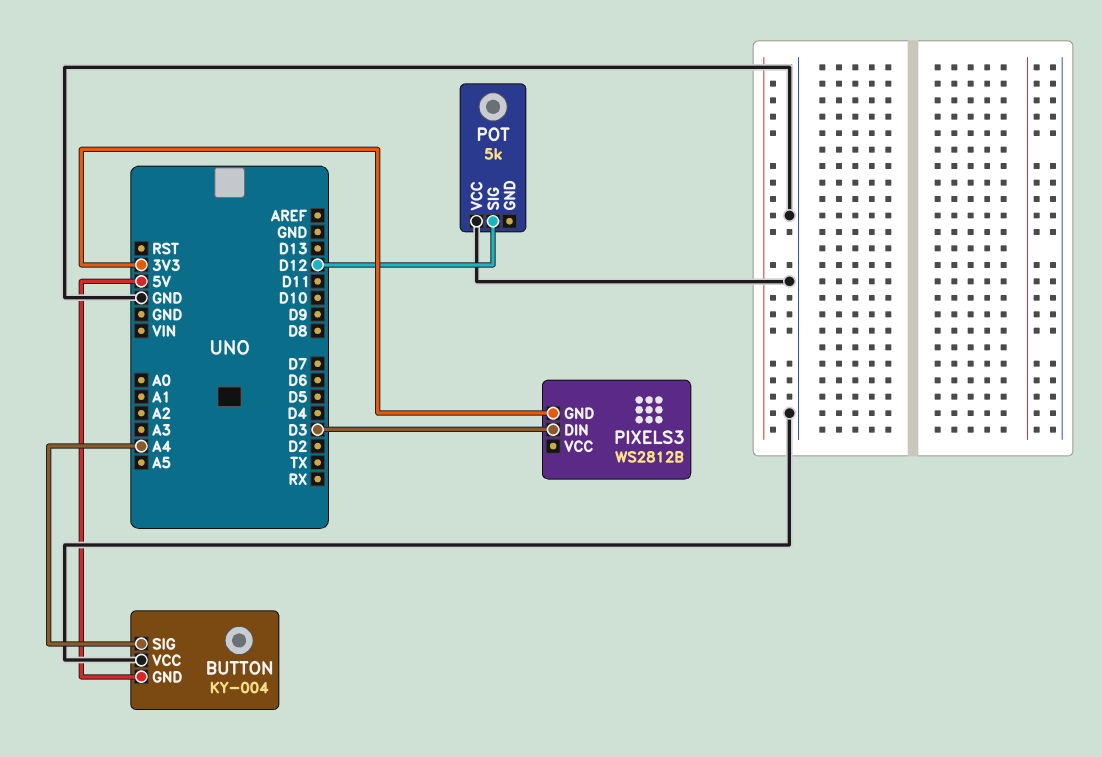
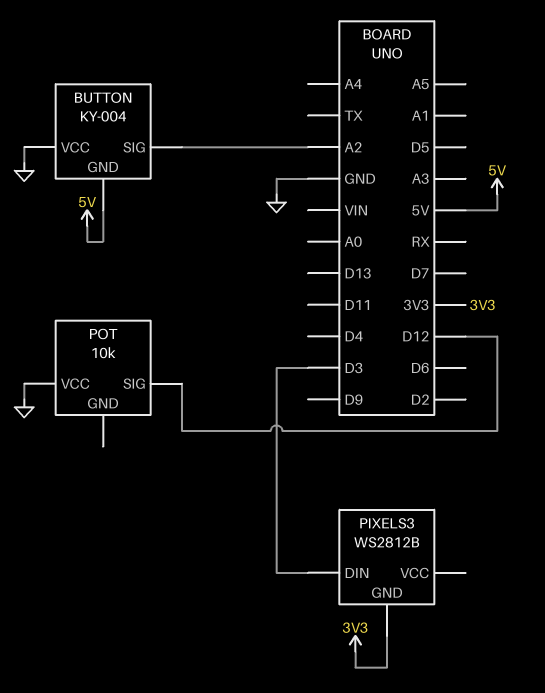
BUTTON pin SIG: A4 -> A2
POT: 5k -> 10k

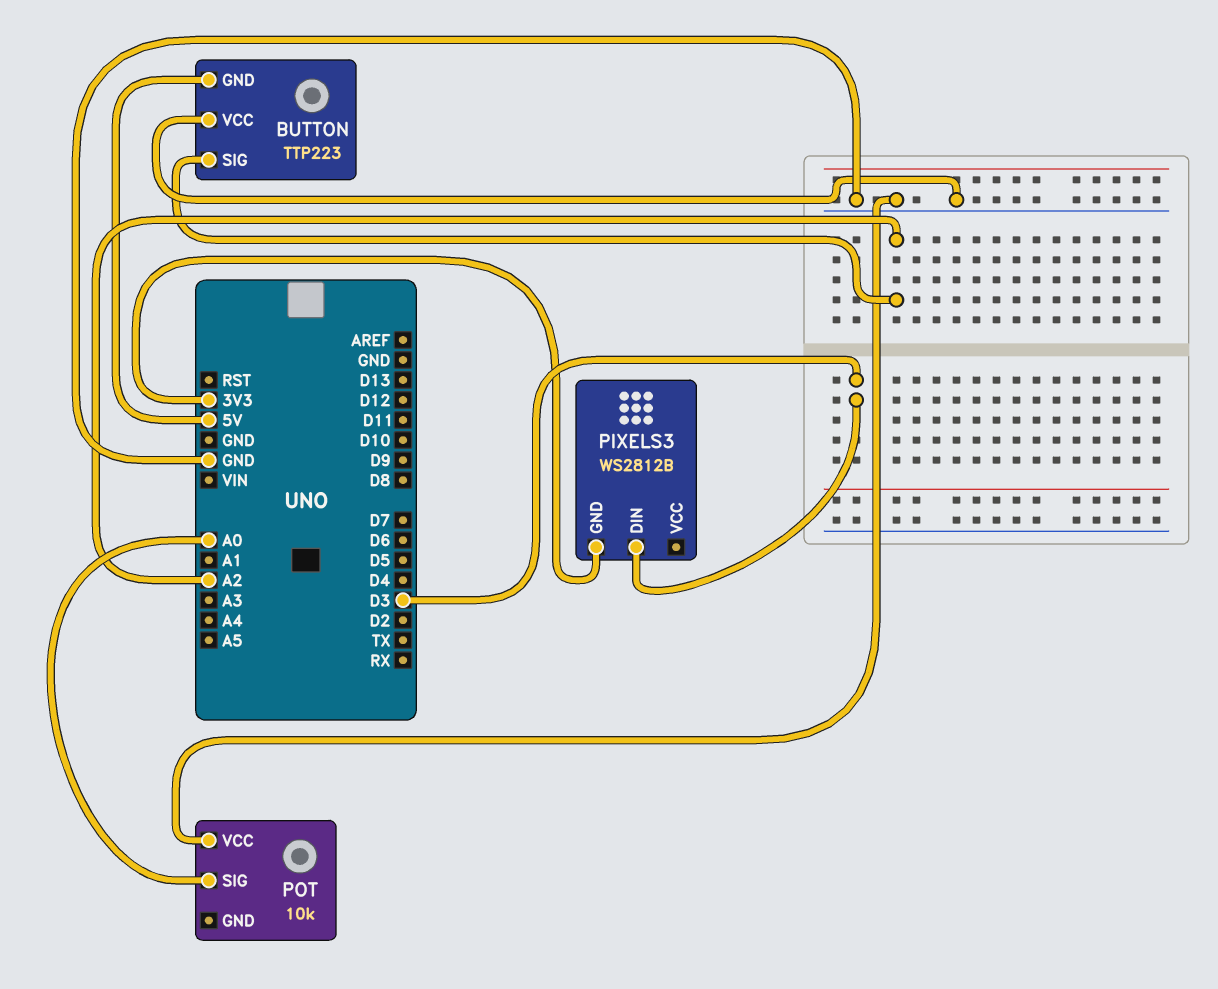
BUTTON: KY-004 -> TTP223
POT pin SIG: D12 -> A0

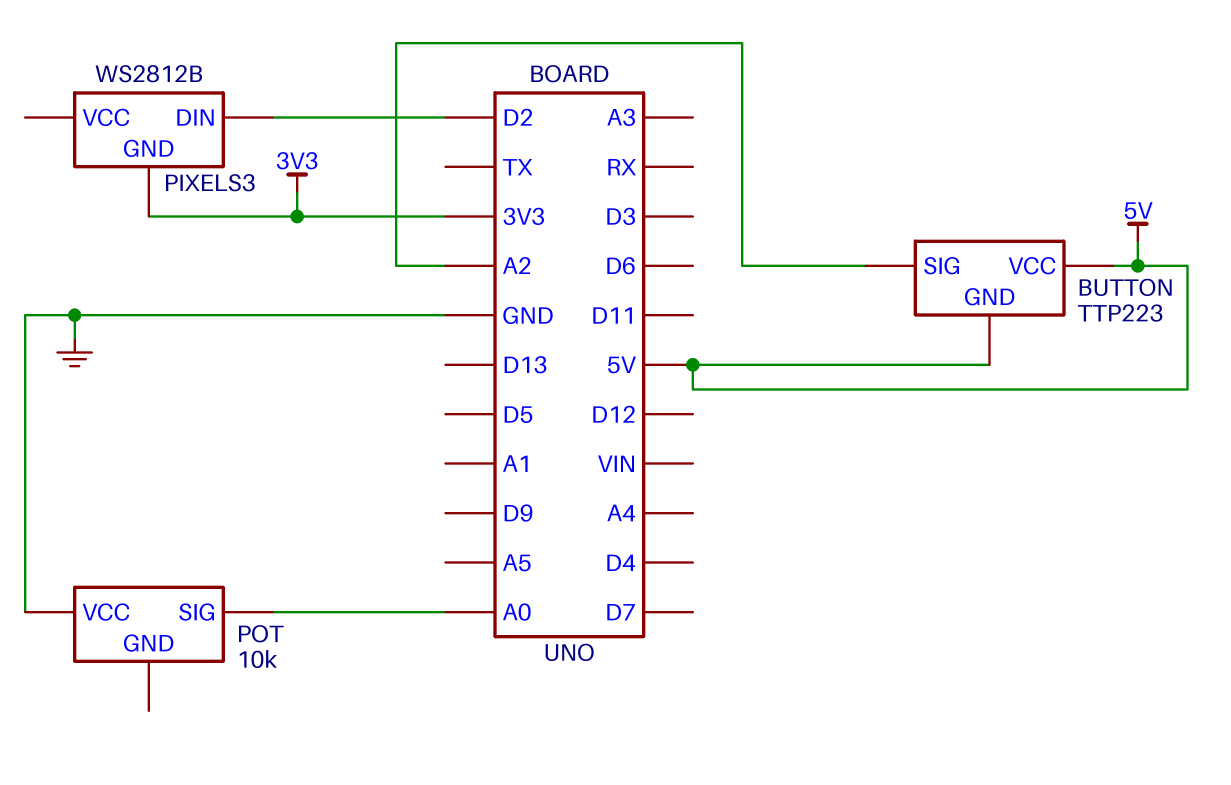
BUTTON pin VCC: GND -> 5V
PIXELS3 pin DIN: D3 -> D2

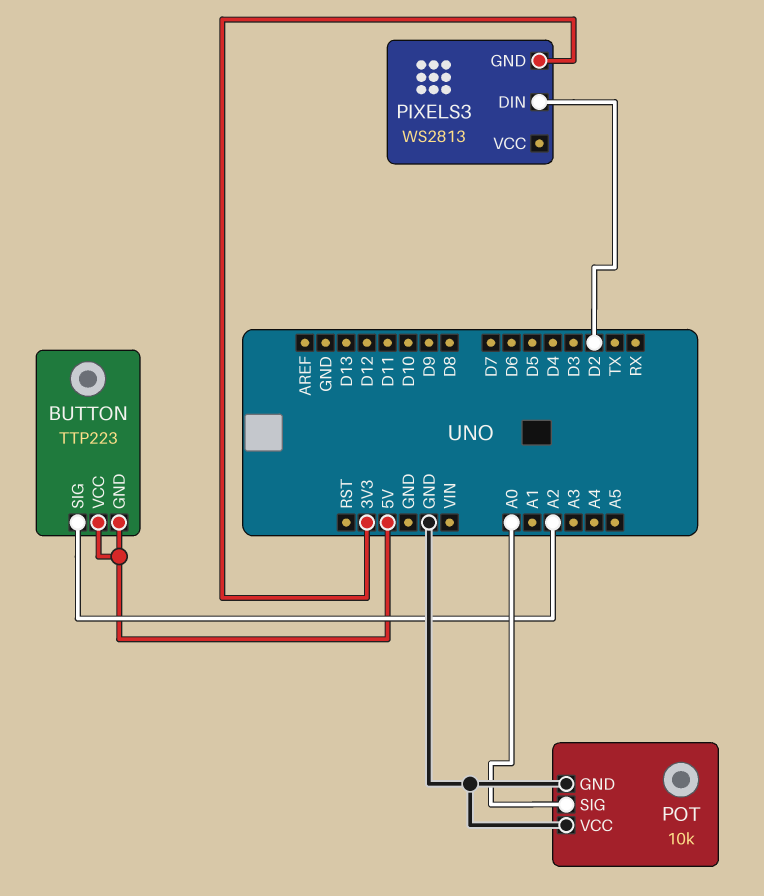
PIXELS3: WS2812B -> WS2813
POT pin GND: none -> GND

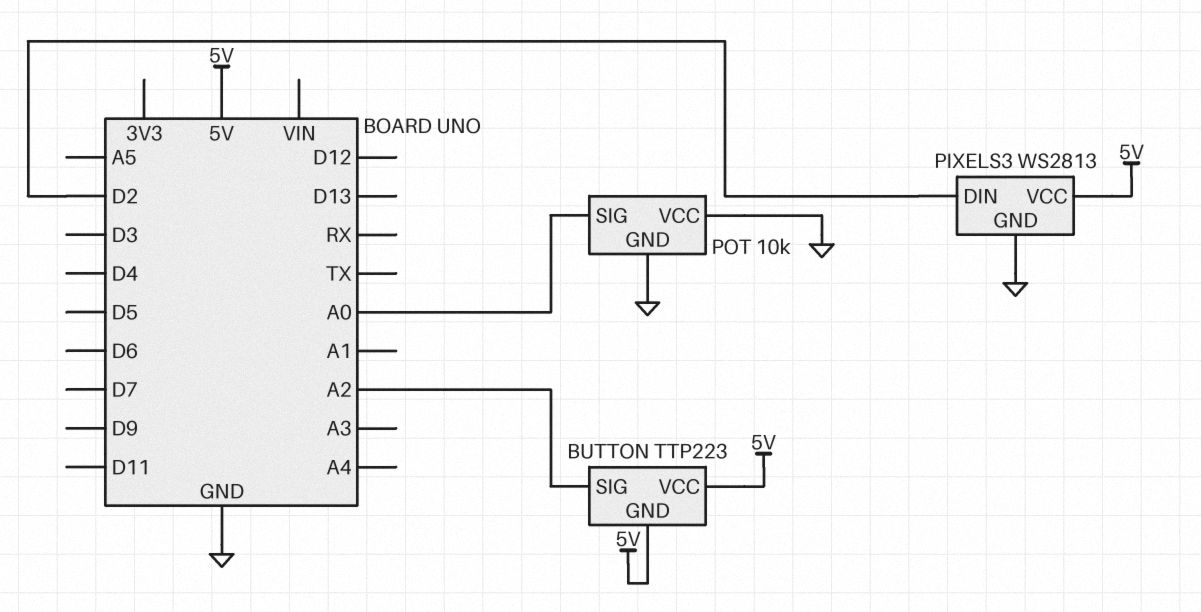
PIXELS3 pin GND: 3V3 -> GND
PIXELS3 pin VCC: none -> 5V

